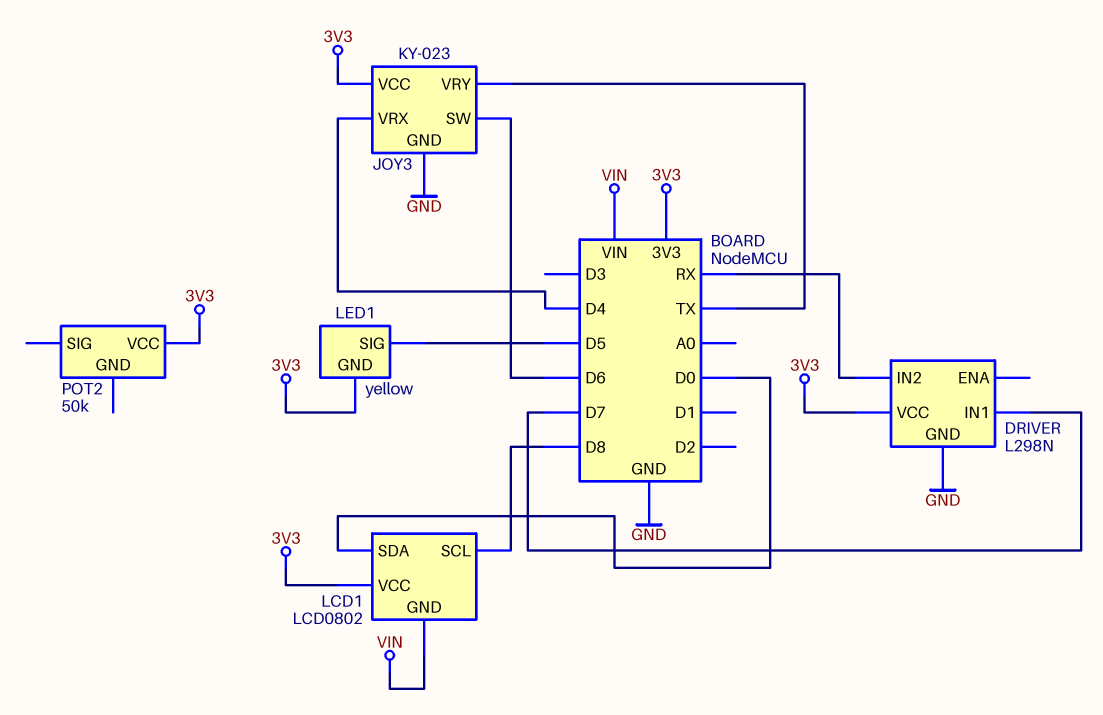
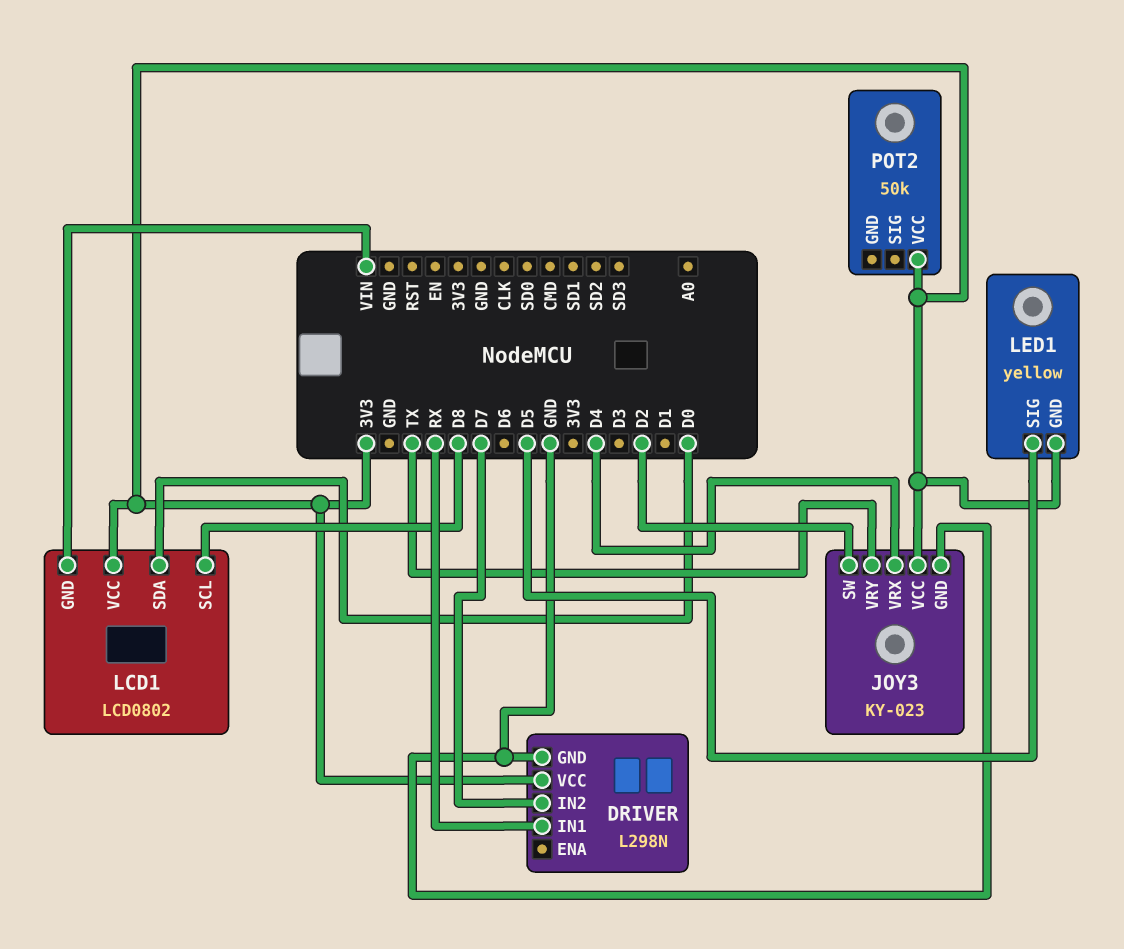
DRIVER pin IN1: D7 -> RX
DRIVER pin IN2: RX -> D7
JOY3 pin SW: D6 -> D2

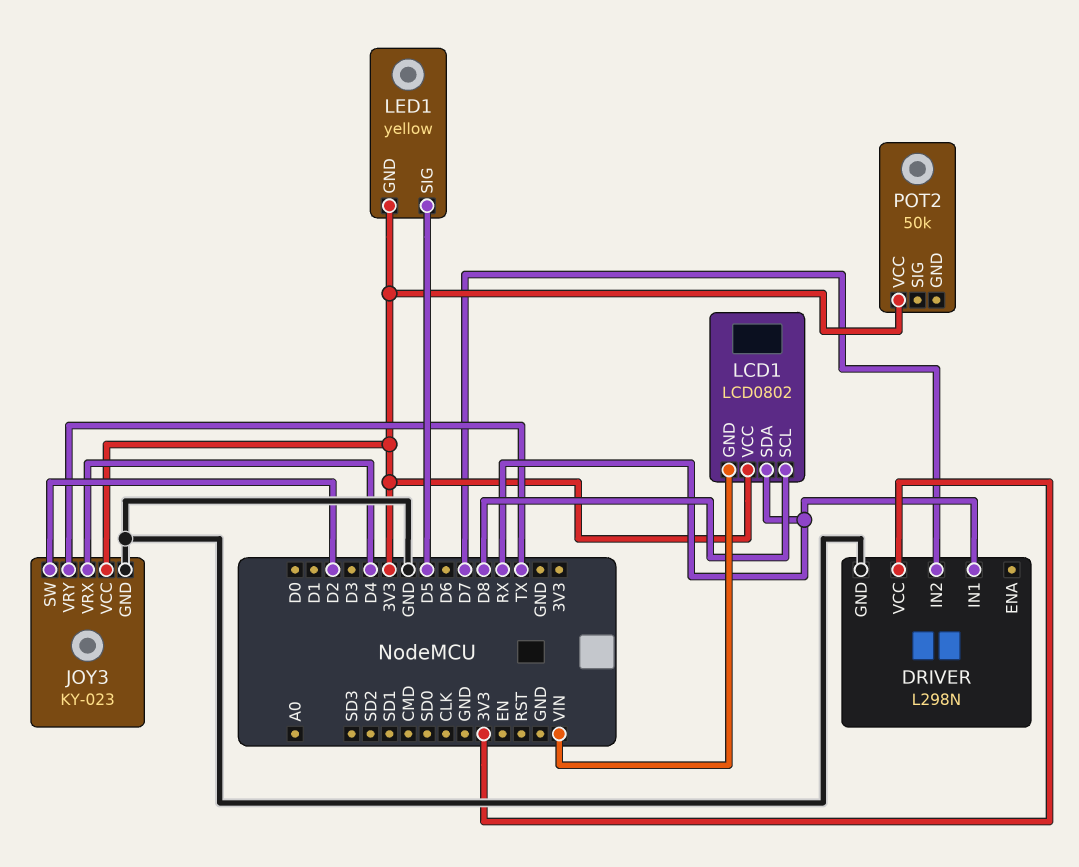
LCD1 pin SDA: D0 -> RX

